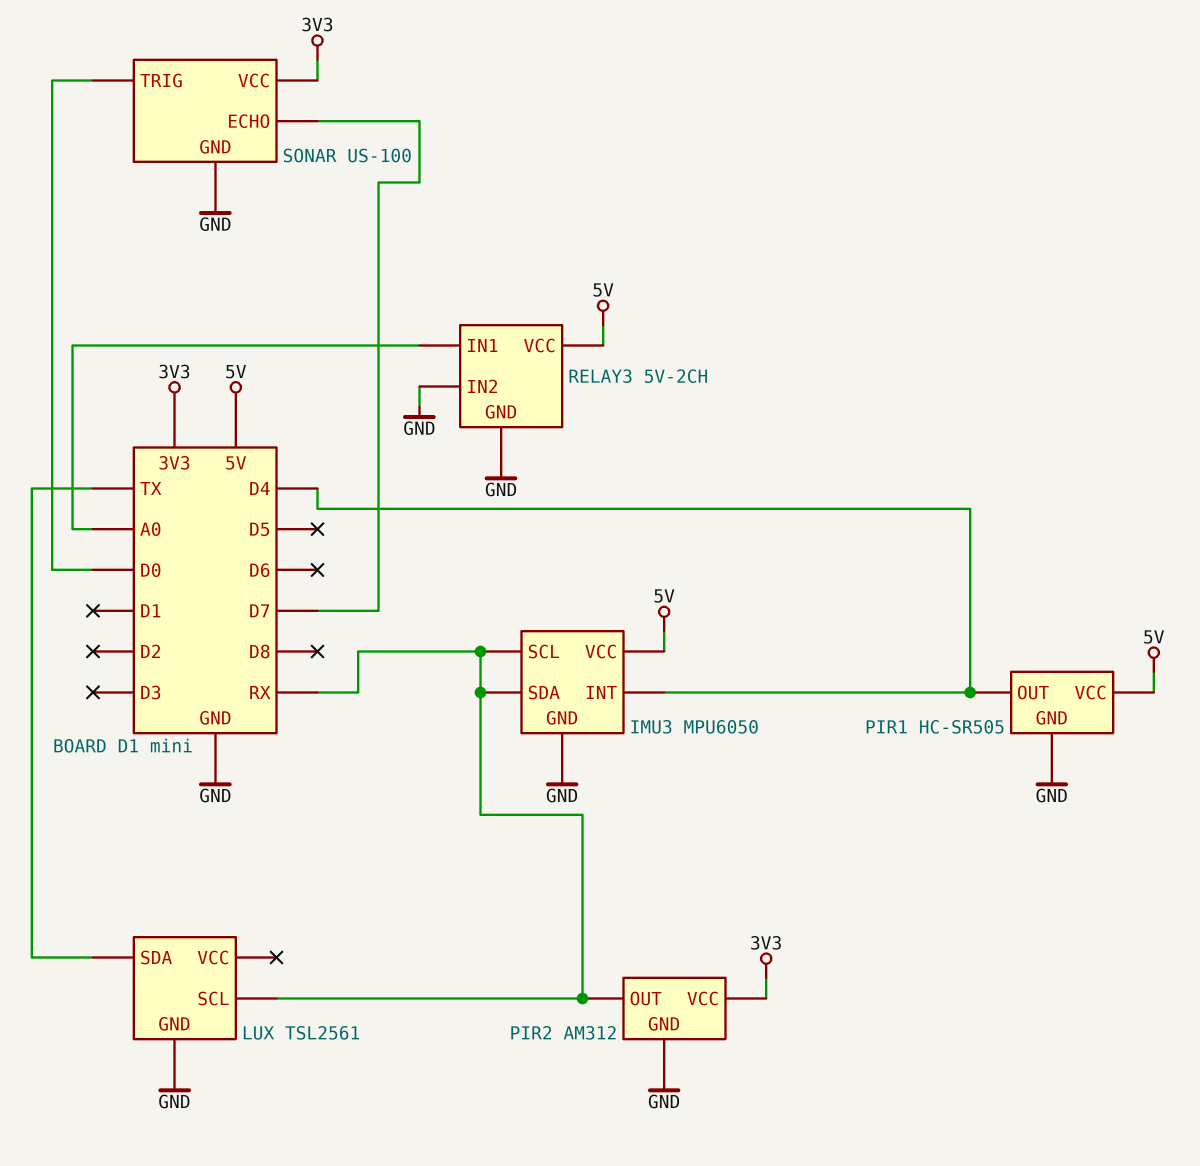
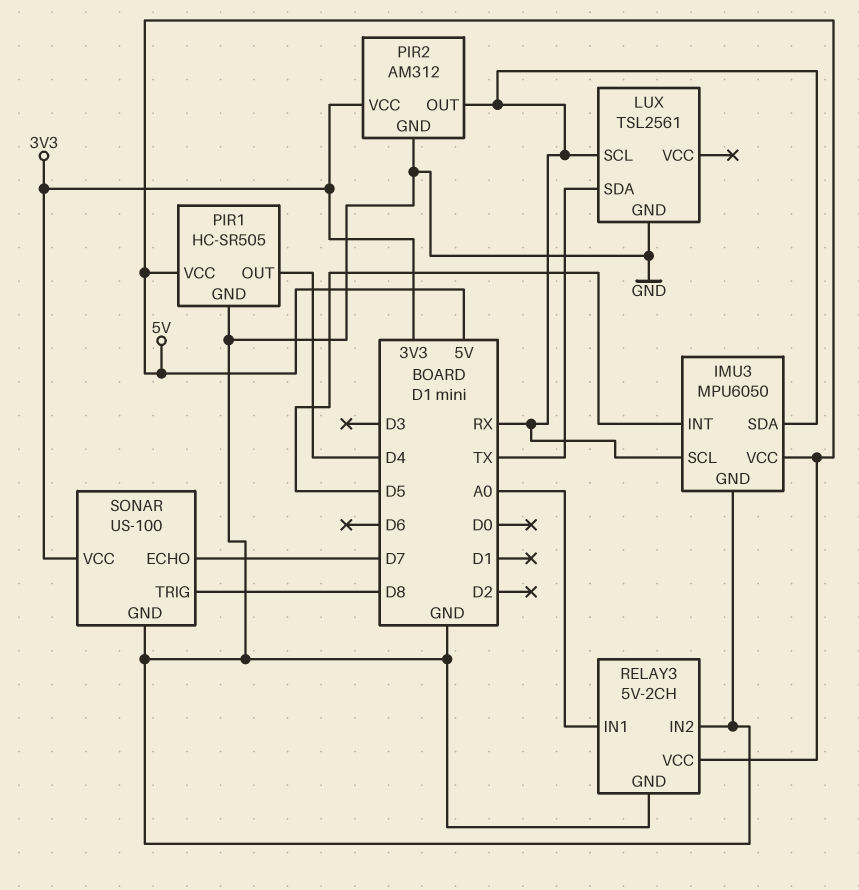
IMU3 pin INT: D4 -> D5
SONAR pin TRIG: D0 -> D8

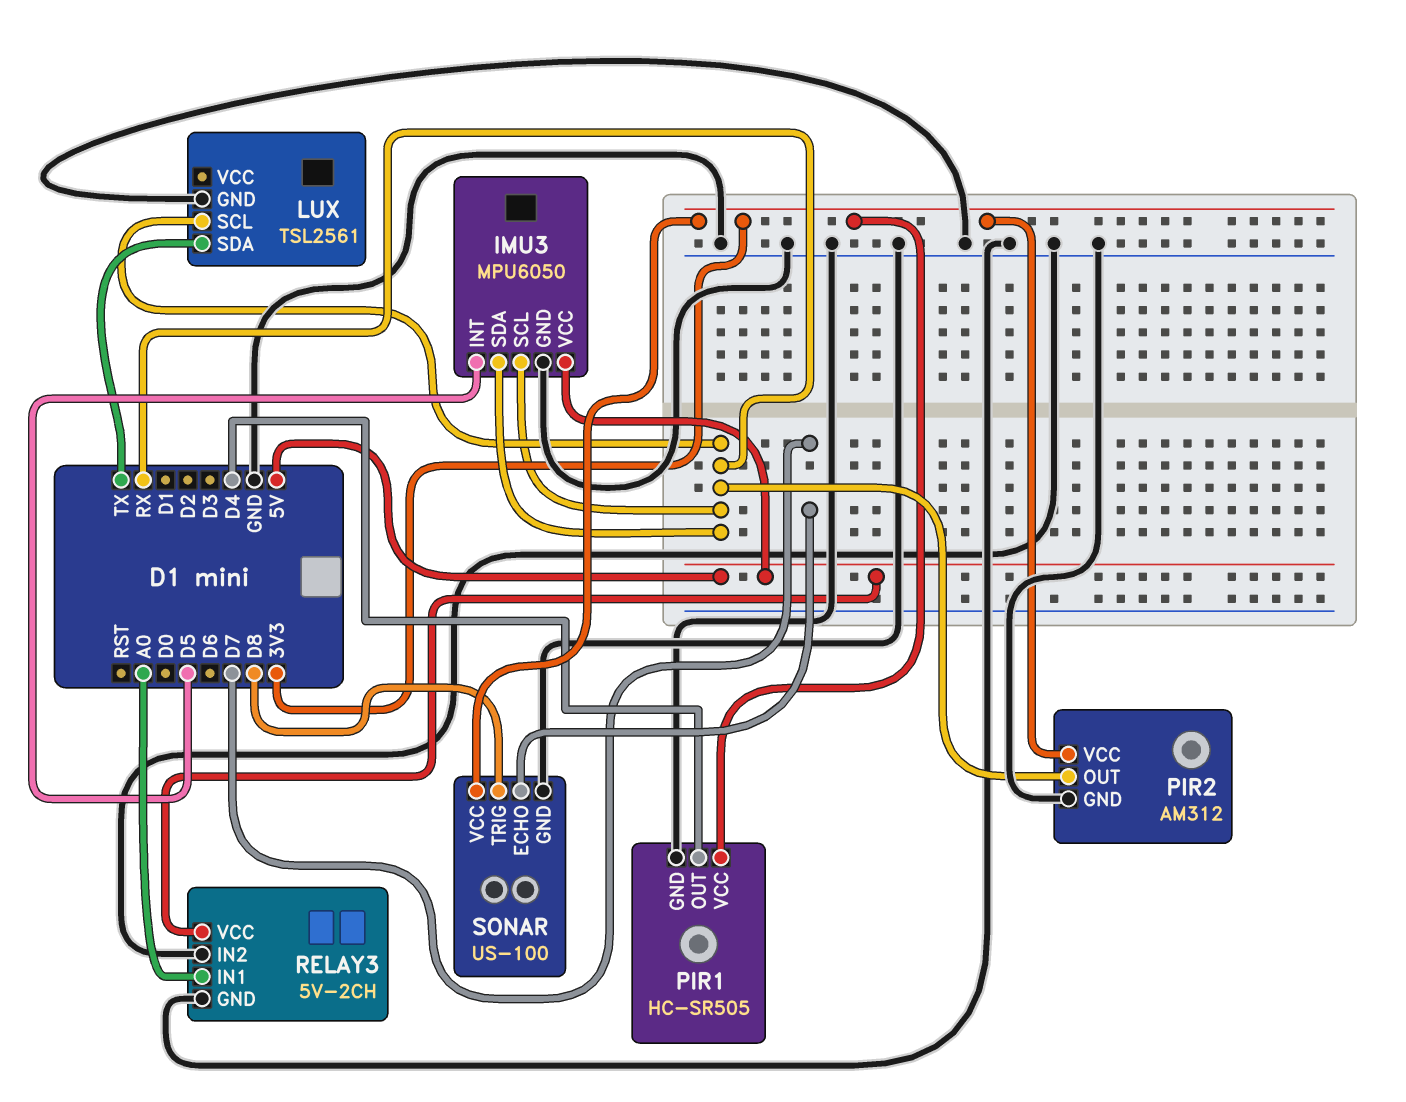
PIR1 pin VCC: 5V -> 3V3

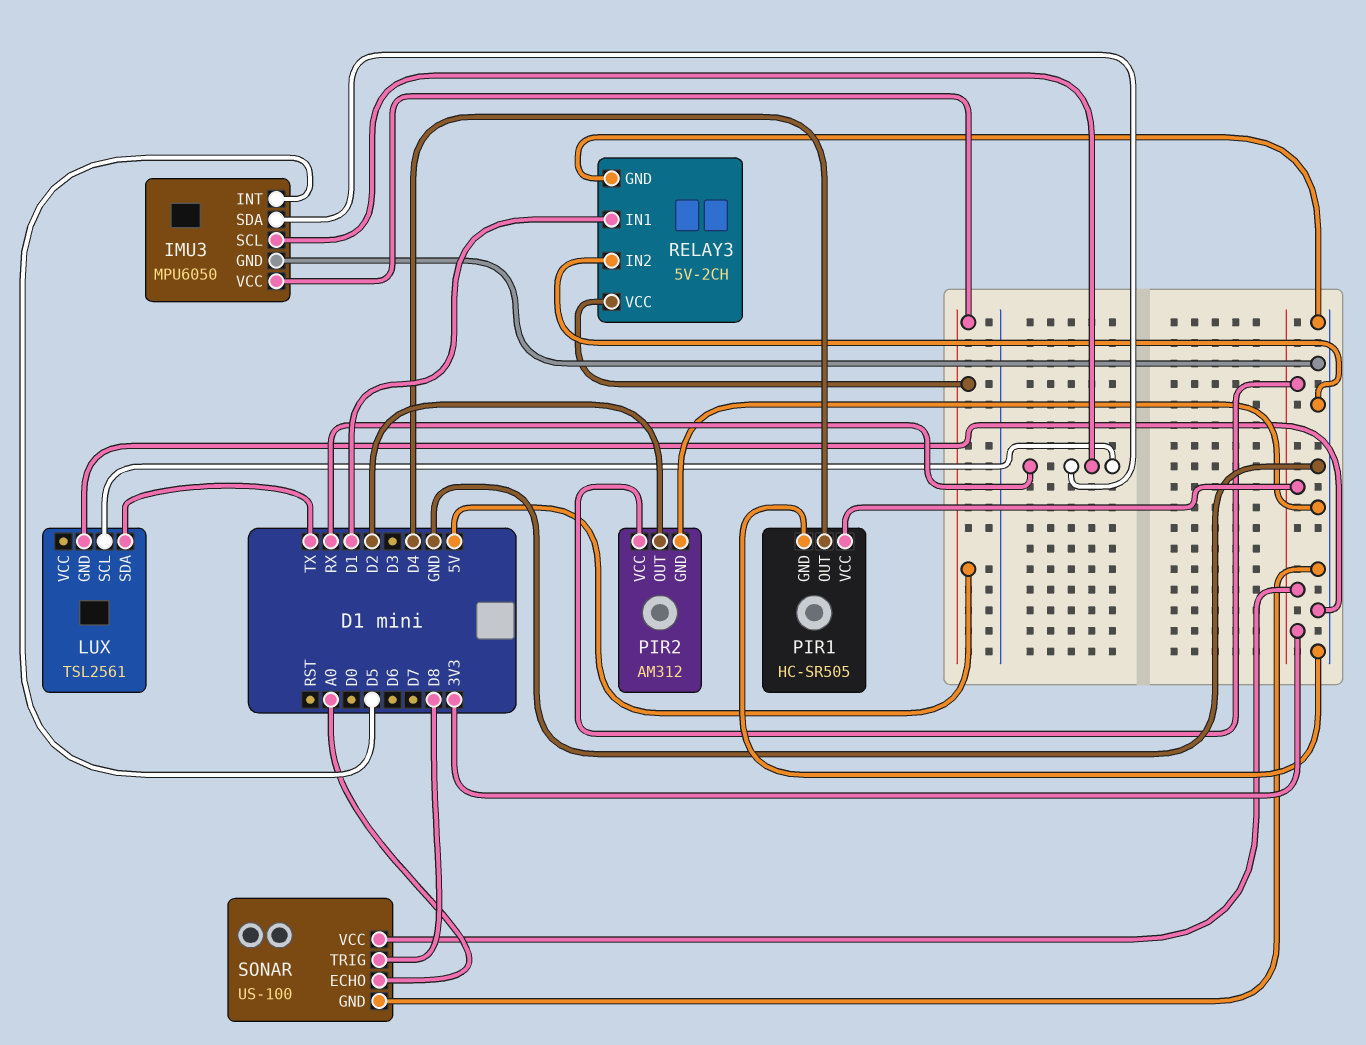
PIR2 pin OUT: RX -> D2
RELAY3 pin IN1: A0 -> D1
SONAR pin ECHO: D7 -> A0

